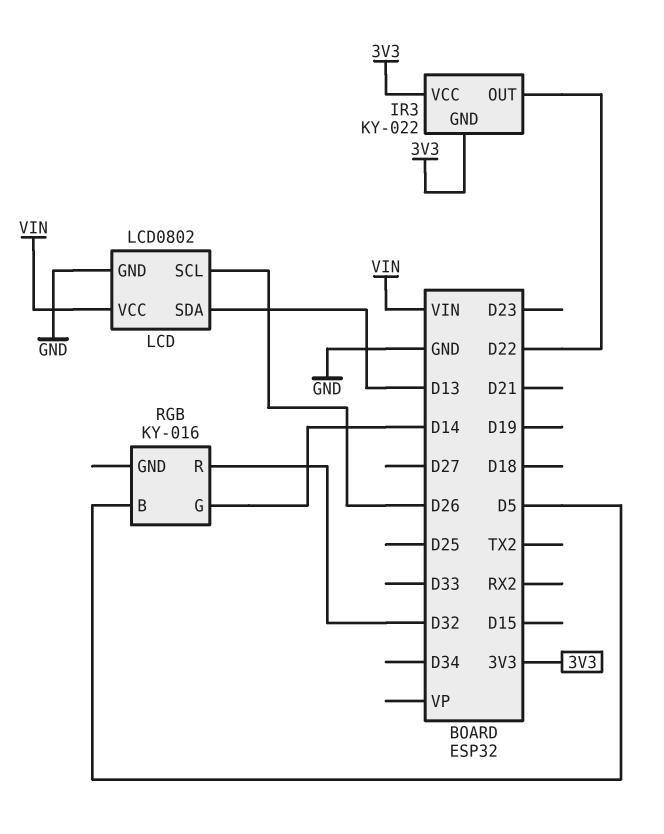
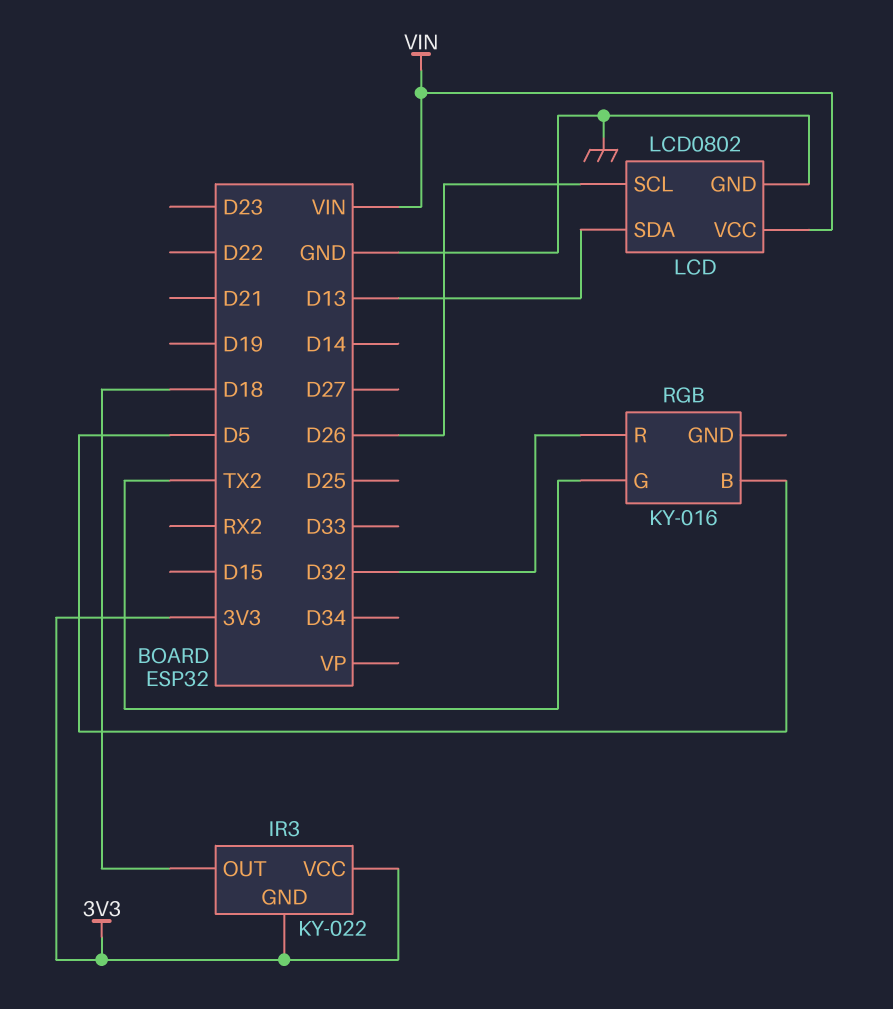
IR3 pin OUT: D22 -> D18
RGB pin G: D14 -> TX2

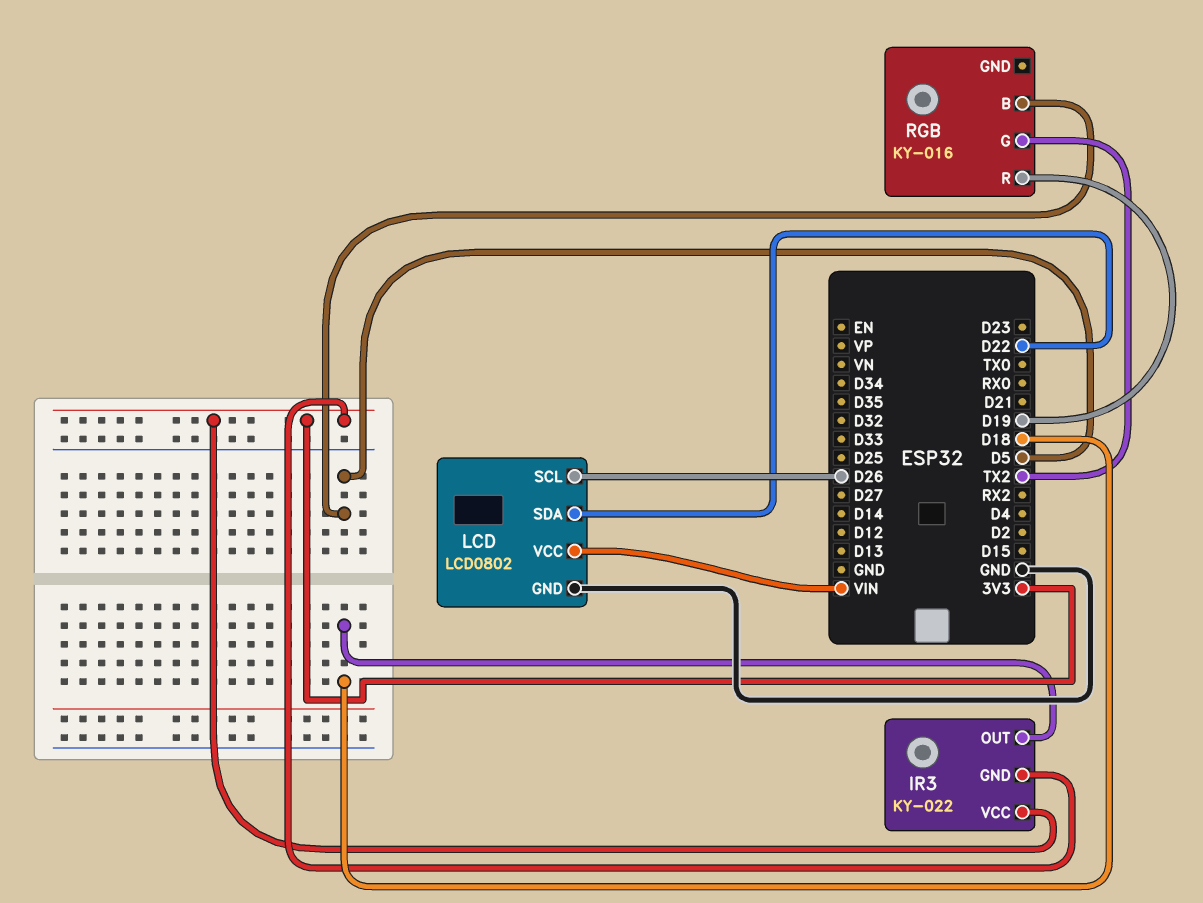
LCD pin SDA: D13 -> D22
RGB pin R: D32 -> D19

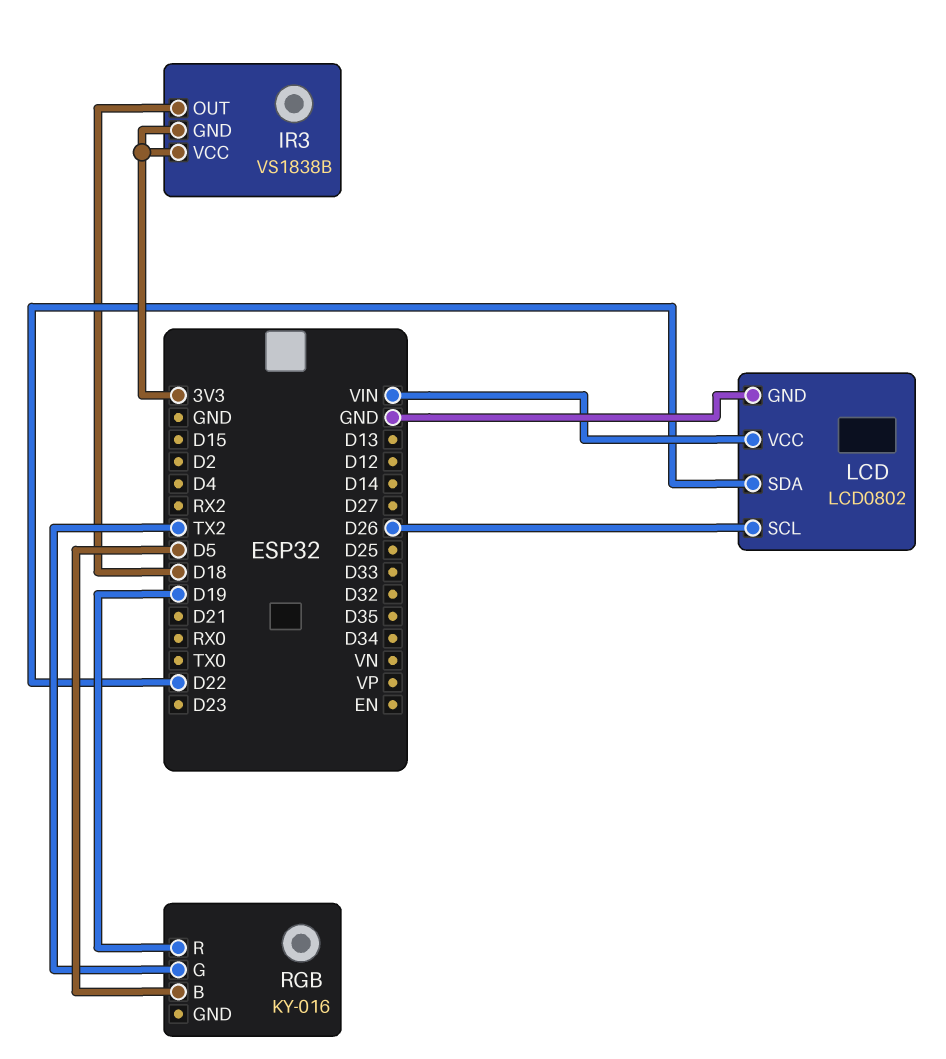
IR3: KY-022 -> VS1838B

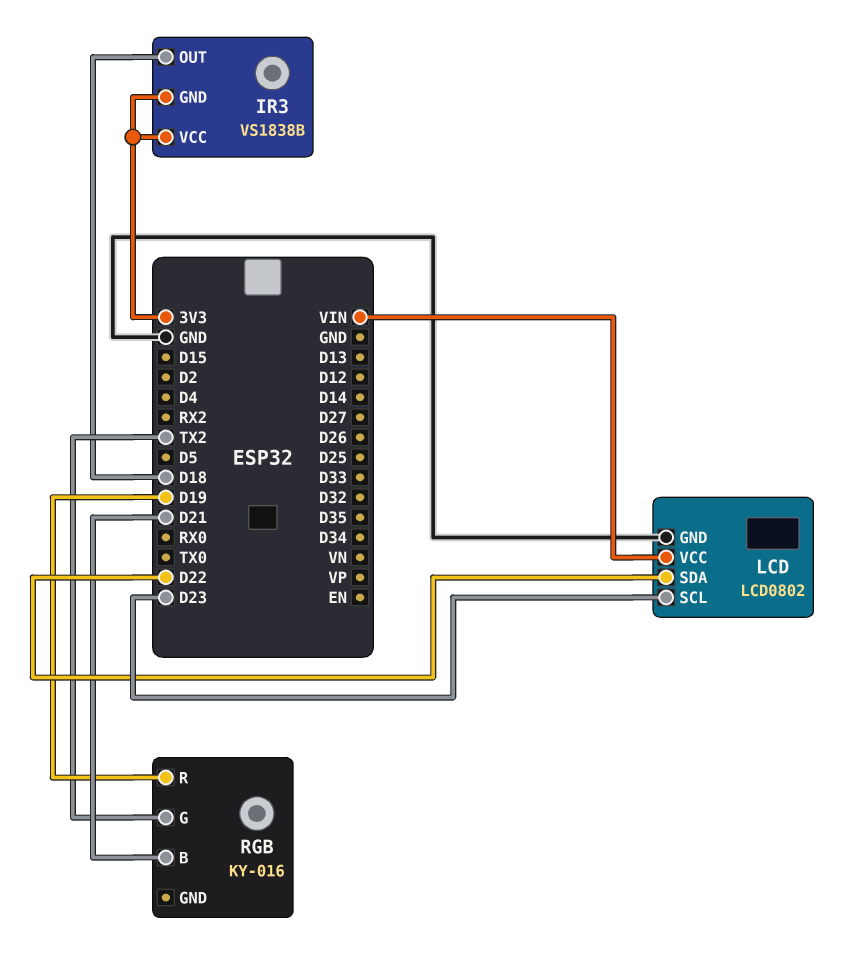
LCD pin SCL: D26 -> D23
RGB pin B: D5 -> D21

